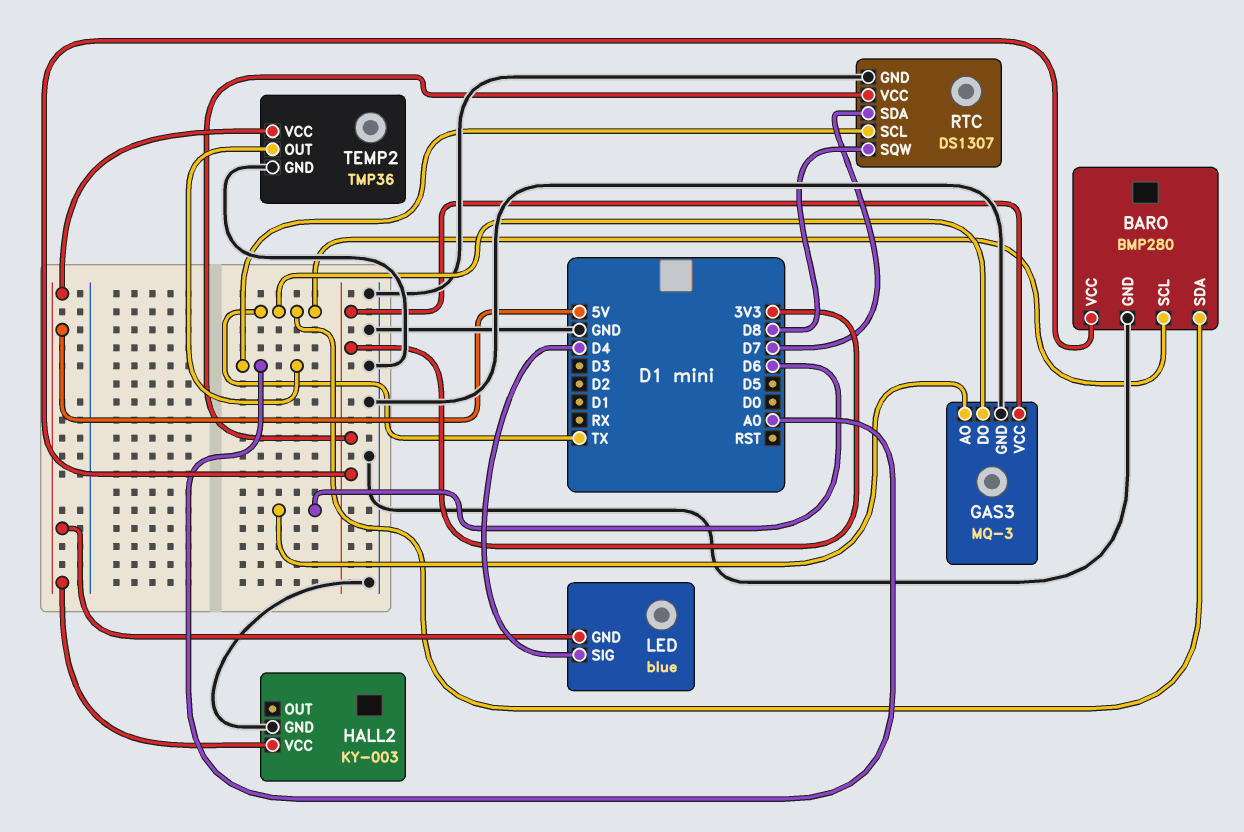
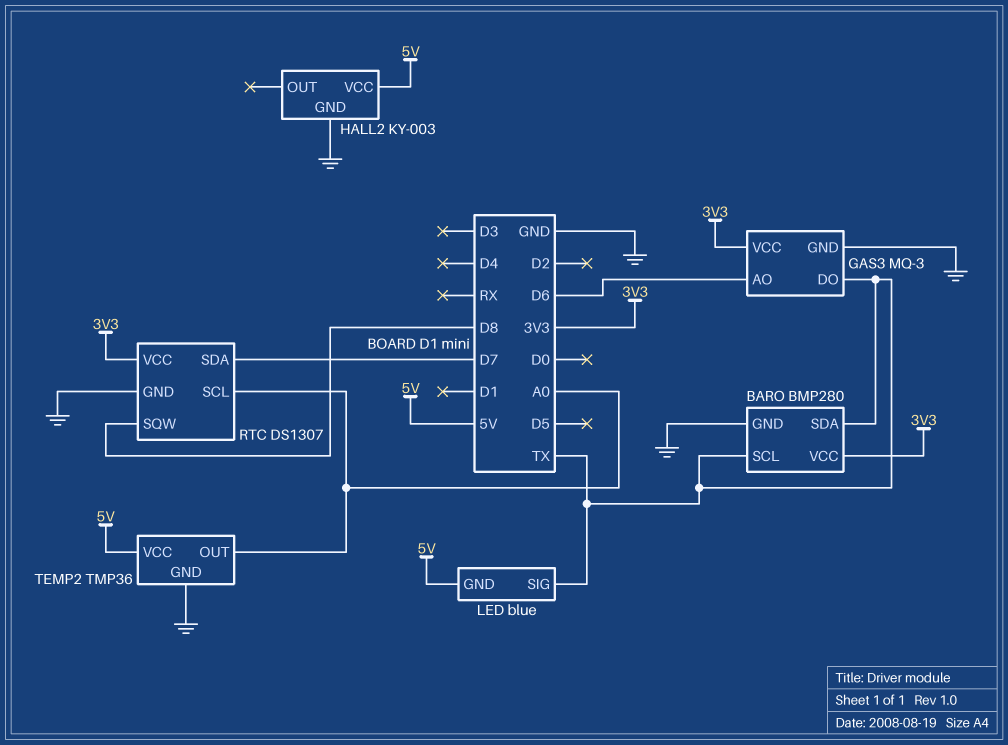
LED pin SIG: D4 -> TX

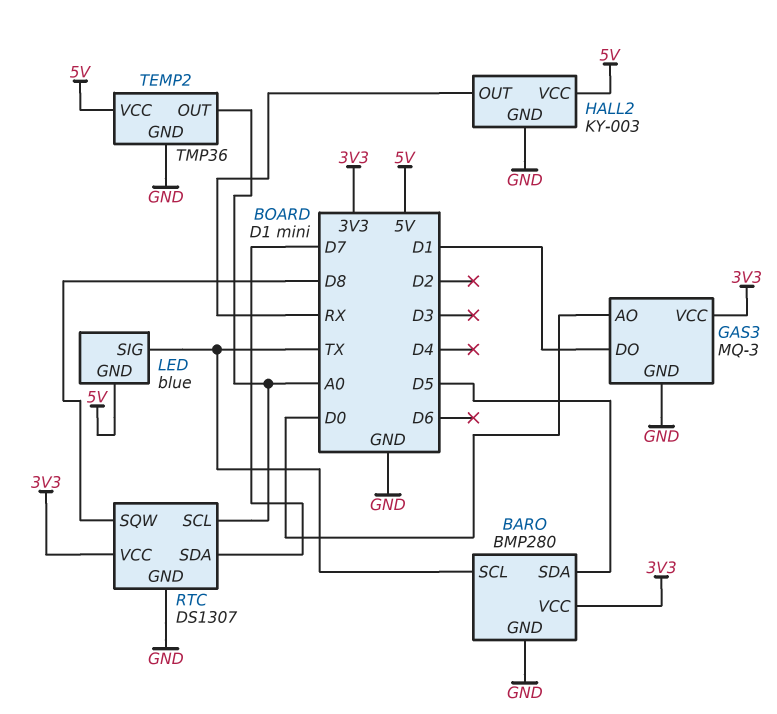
BARO pin SDA: TX -> D5
GAS3 pin AO: D6 -> D0
GAS3 pin DO: TX -> D1
HALL2 pin OUT: none -> RX

